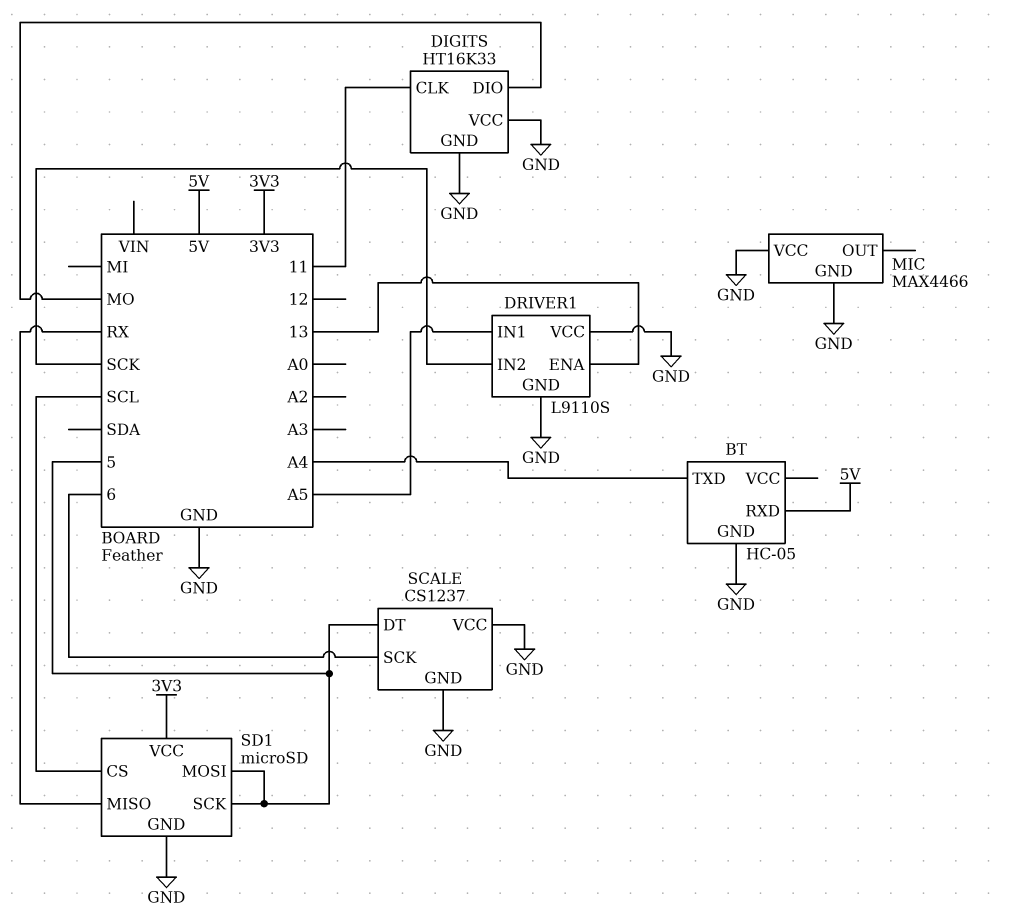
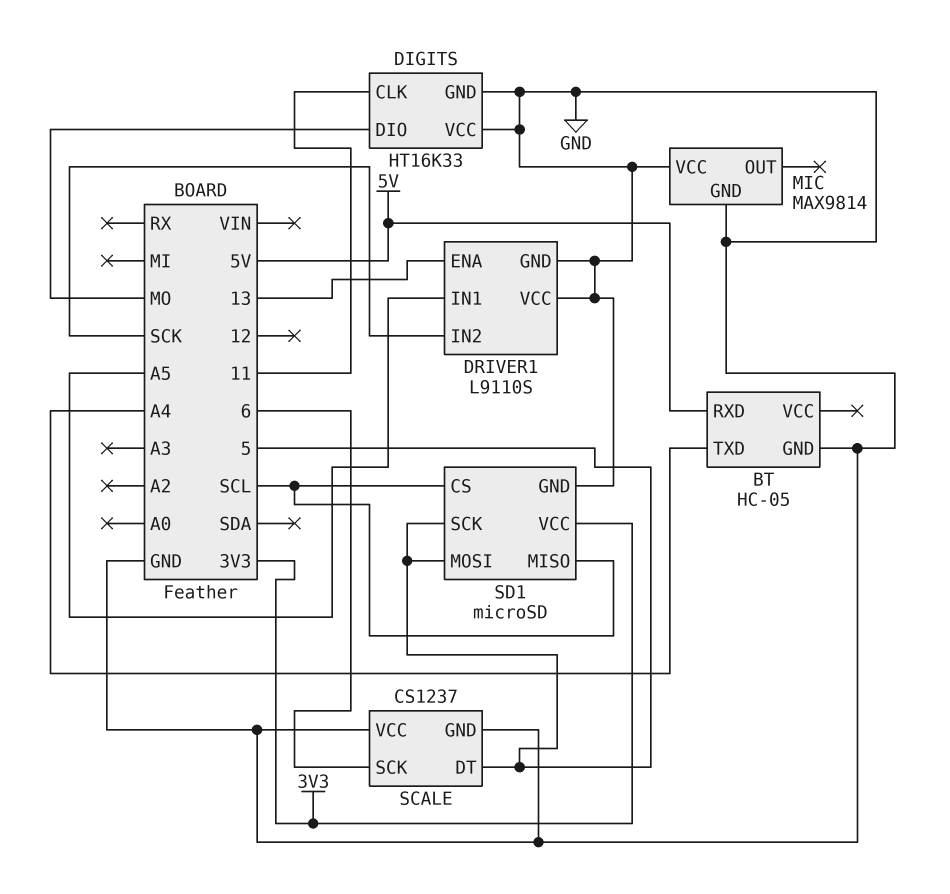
MIC: MAX4466 -> MAX9814
SD1 pin MISO: RX -> SCL

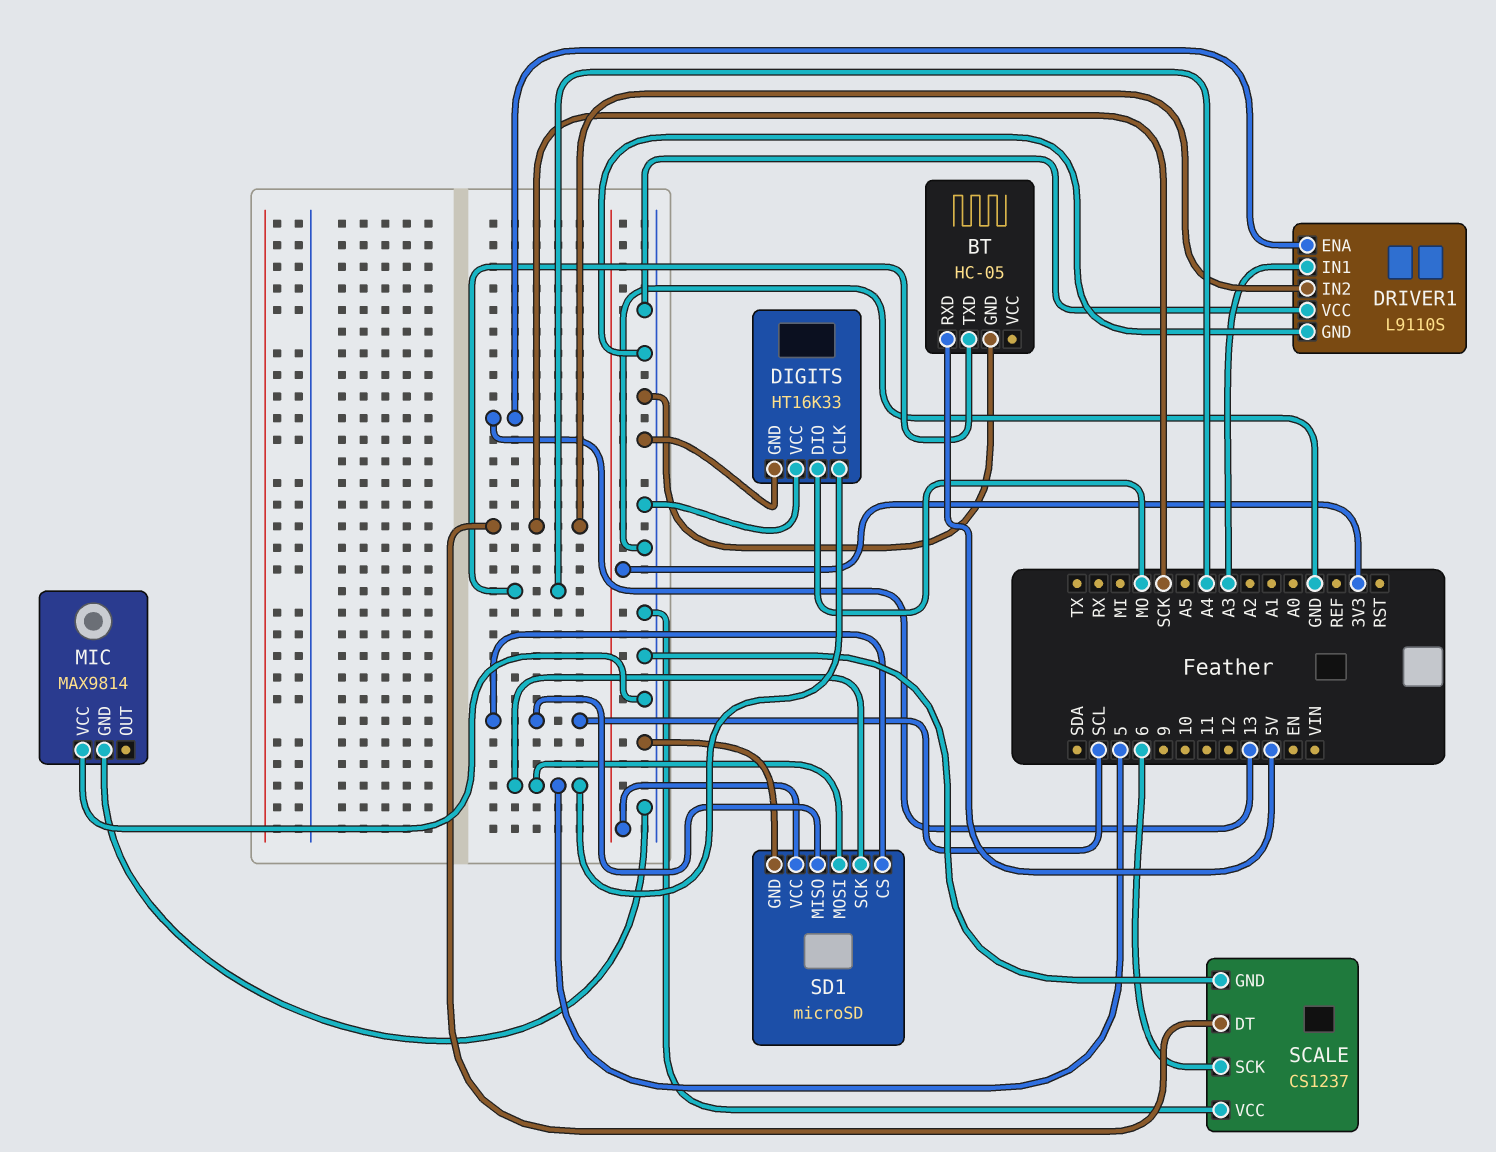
DIGITS pin CLK: 11 -> 5
DRIVER1 pin IN1: A5 -> A3
SCALE pin DT: 5 -> SCK

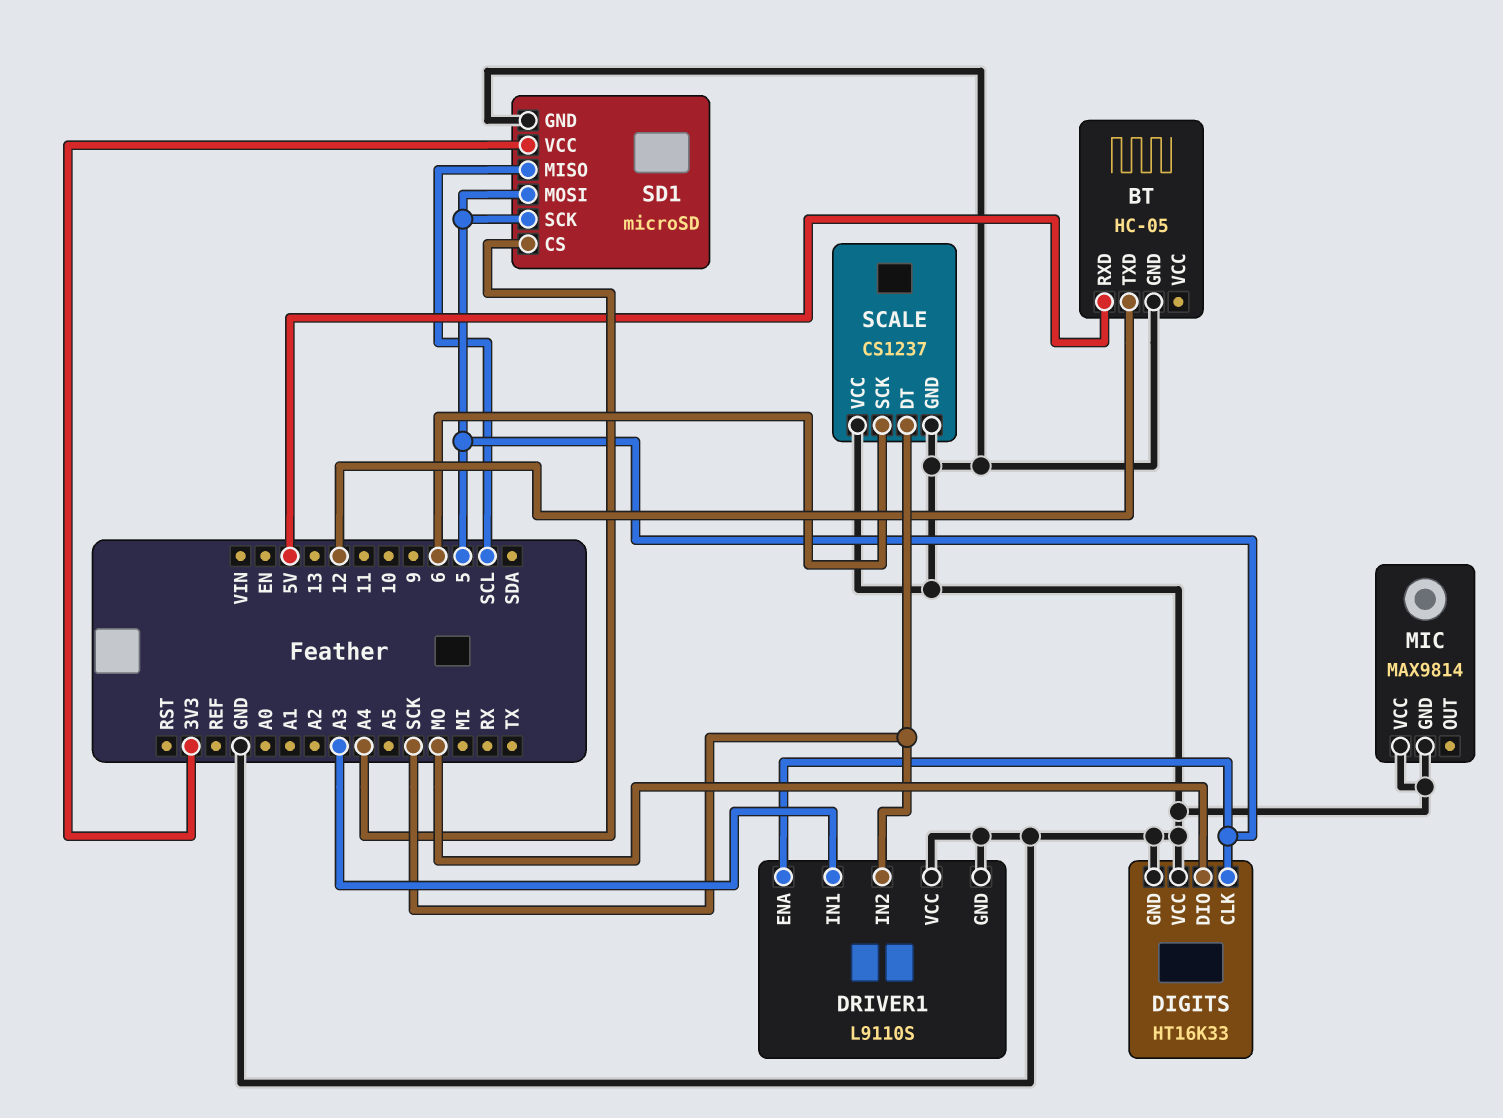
BT pin TXD: A4 -> 12
DRIVER1 pin ENA: 13 -> 5
SD1 pin CS: SCL -> A4

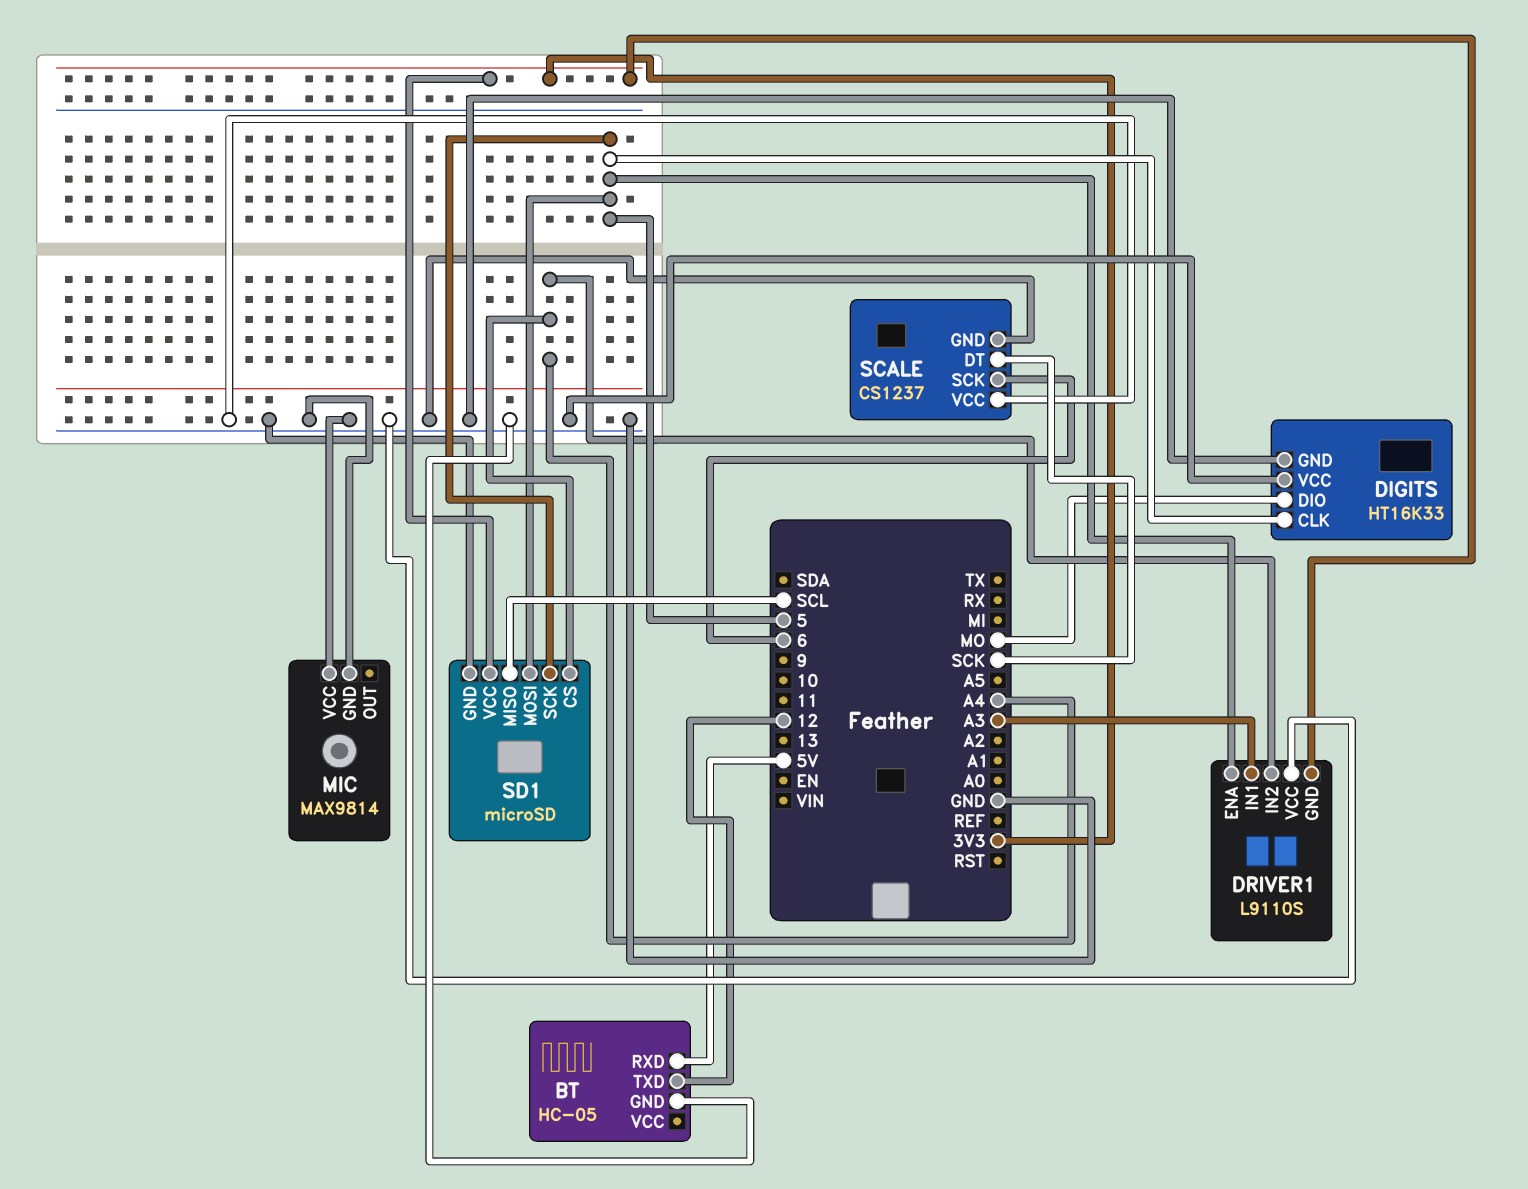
DRIVER1 pin GND: GND -> 3V3
DRIVER1 pin IN2: SCK -> A4

